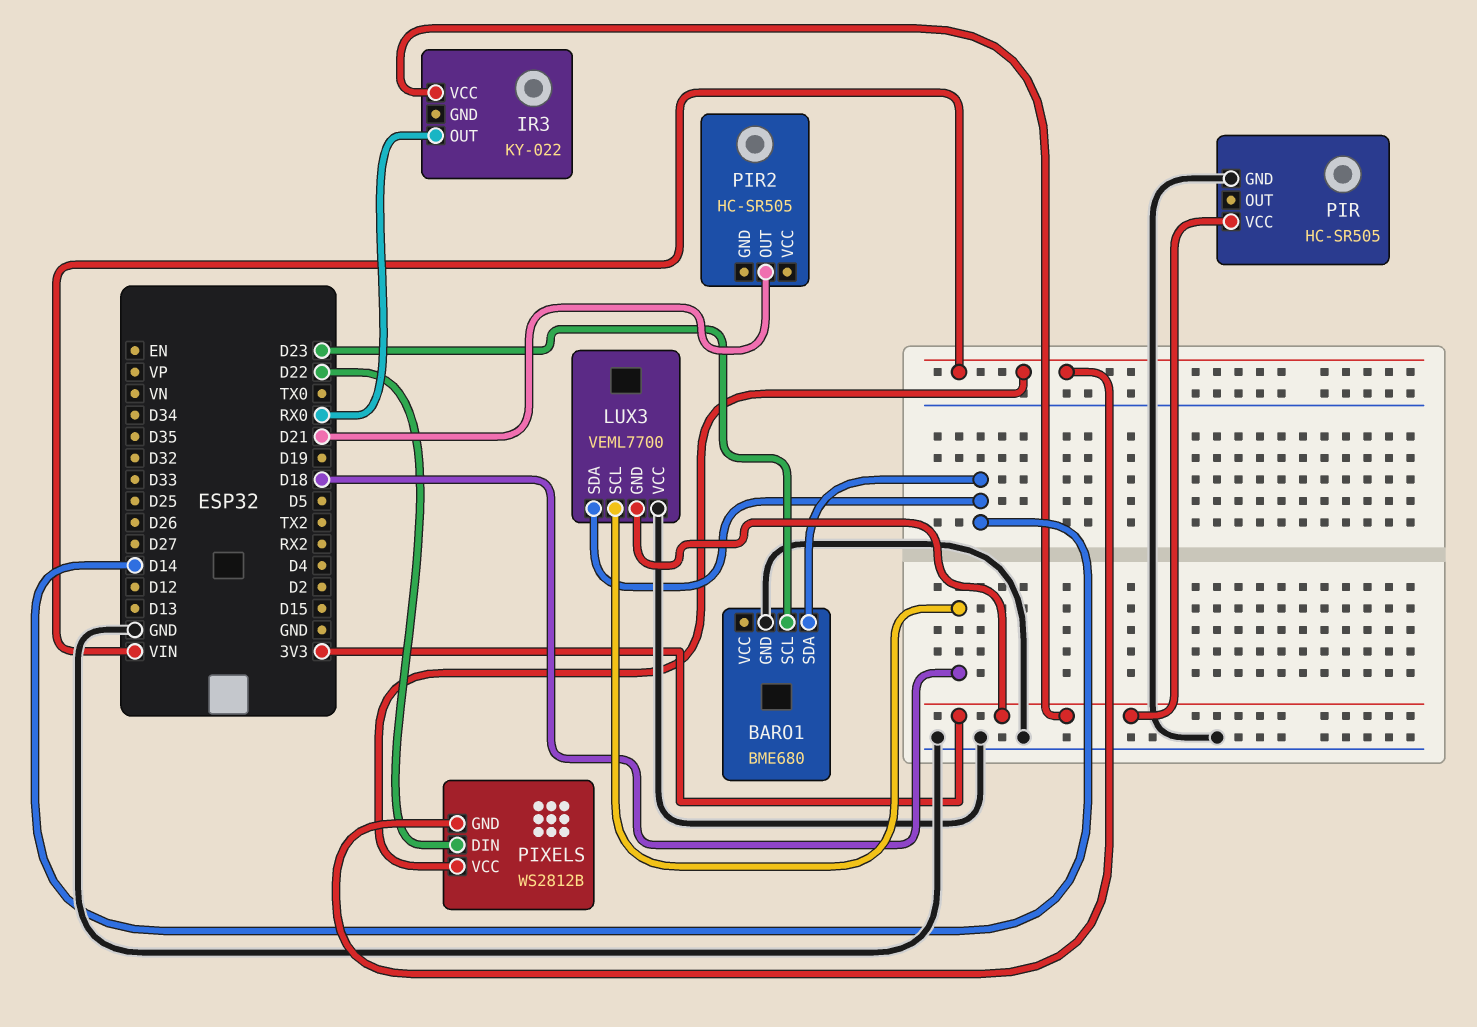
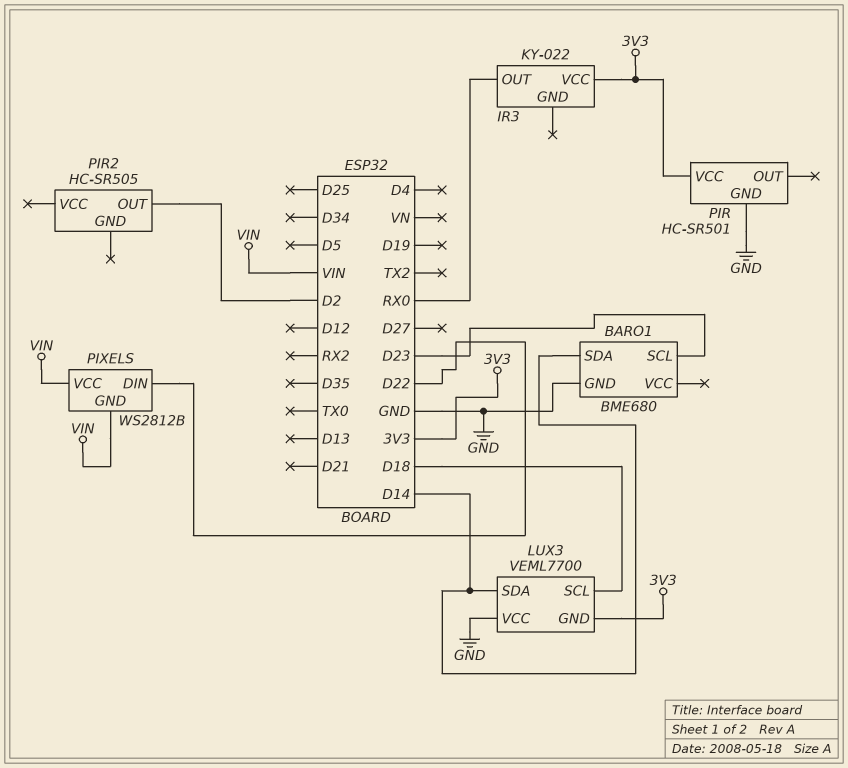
PIR: HC-SR505 -> HC-SR501
PIR2 pin OUT: D21 -> D2

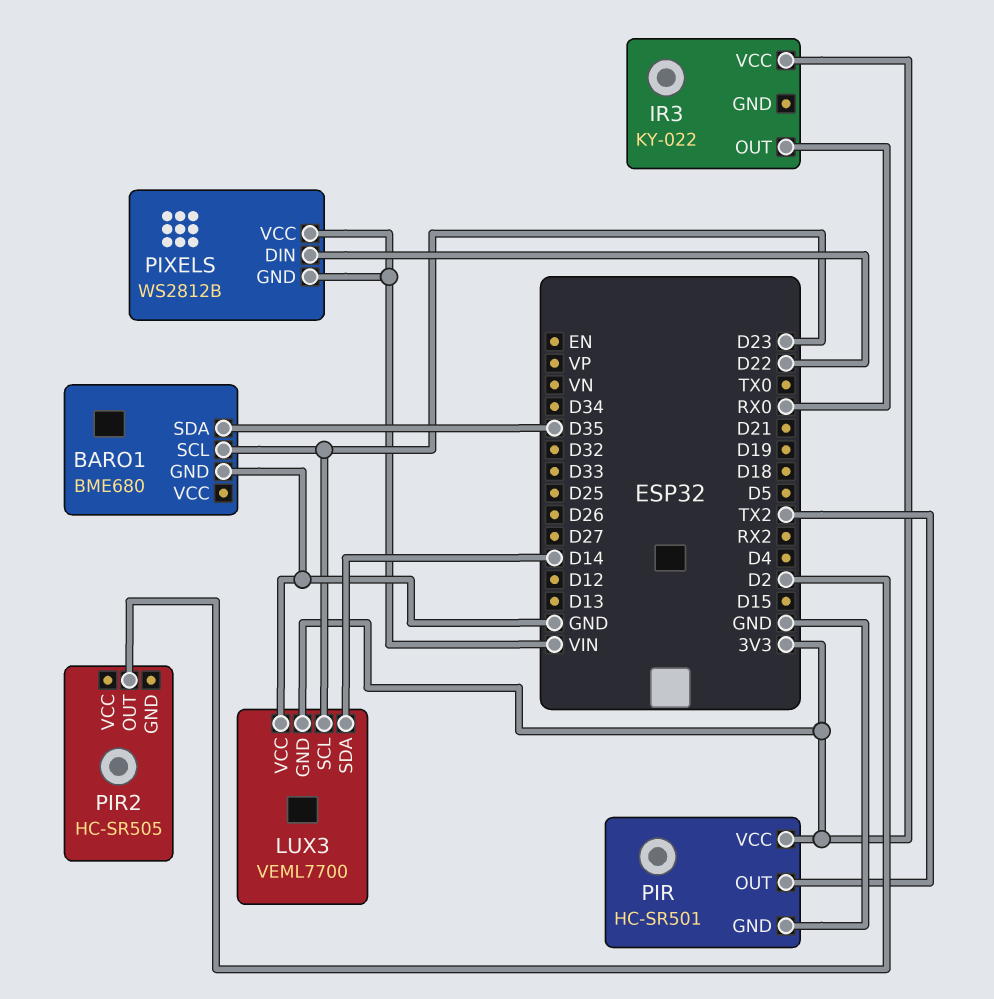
BARO1 pin SDA: D14 -> D35
LUX3 pin SCL: D18 -> D23
PIR pin OUT: none -> TX2

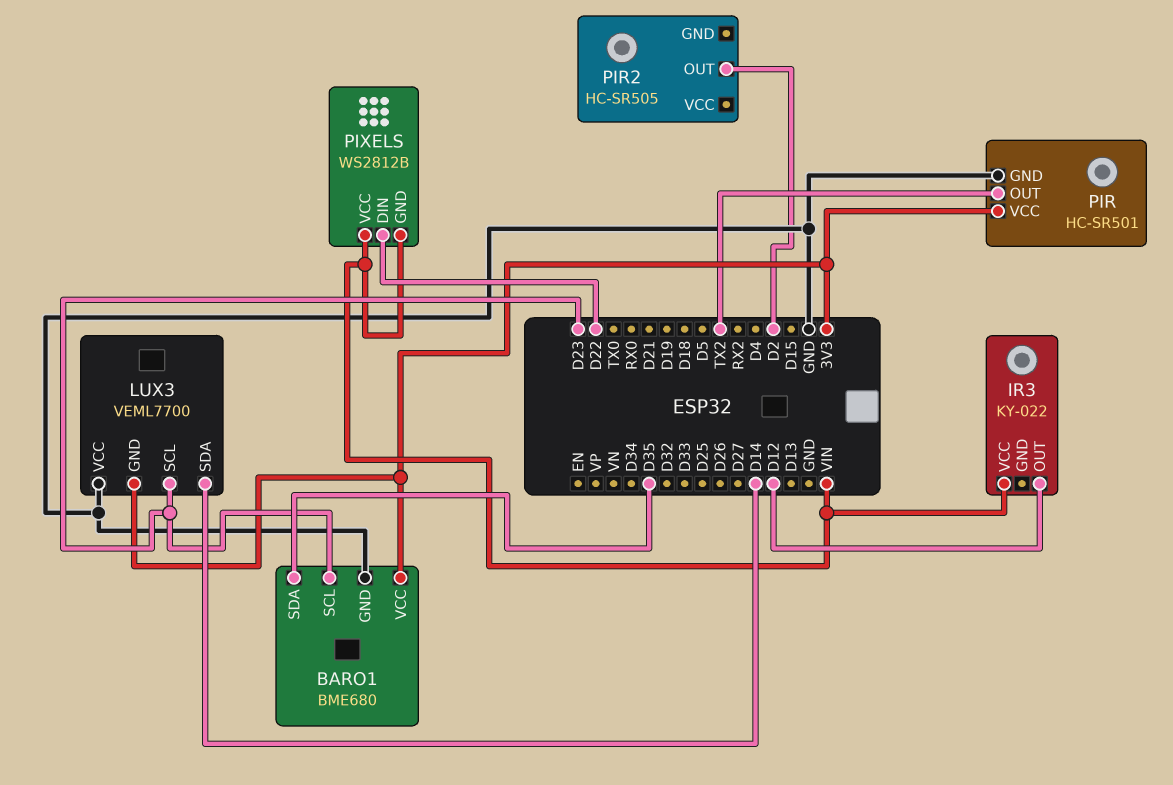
BARO1 pin VCC: none -> 3V3
IR3 pin OUT: RX0 -> D12
IR3 pin VCC: 3V3 -> VIN

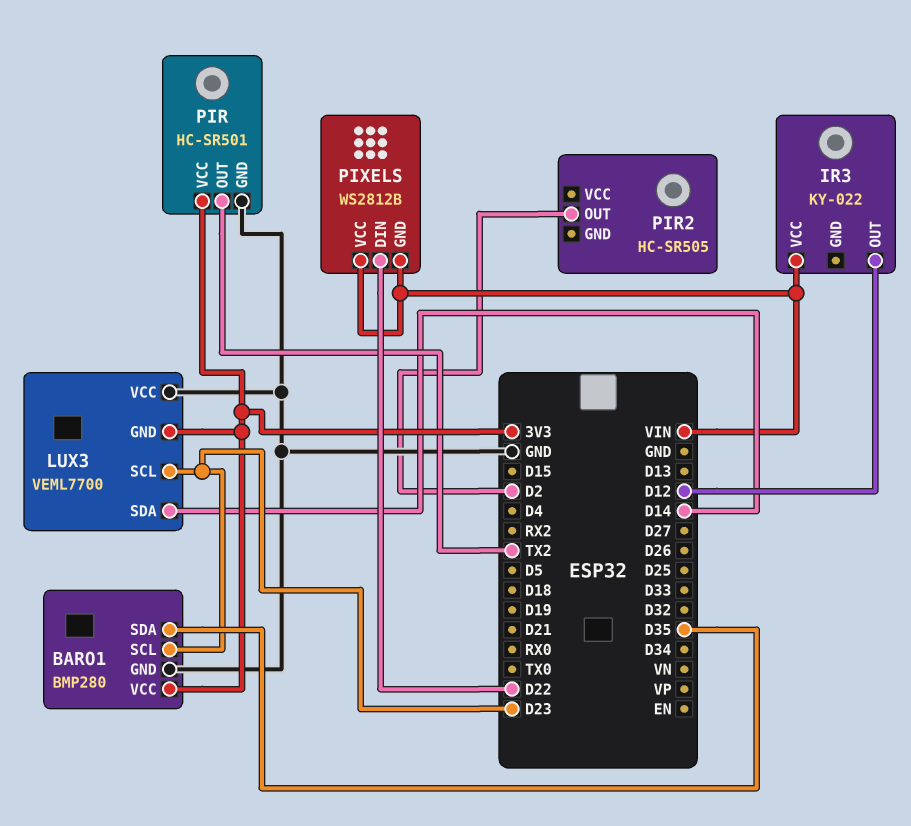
BARO1: BME680 -> BMP280

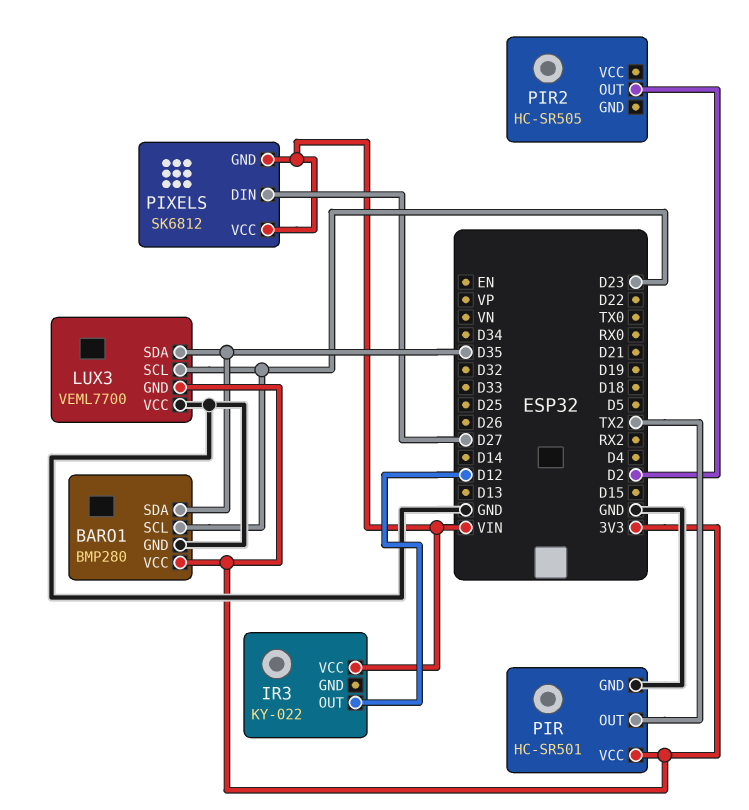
LUX3 pin SDA: D14 -> D35
PIXELS: WS2812B -> SK6812
PIXELS pin DIN: D22 -> D27

